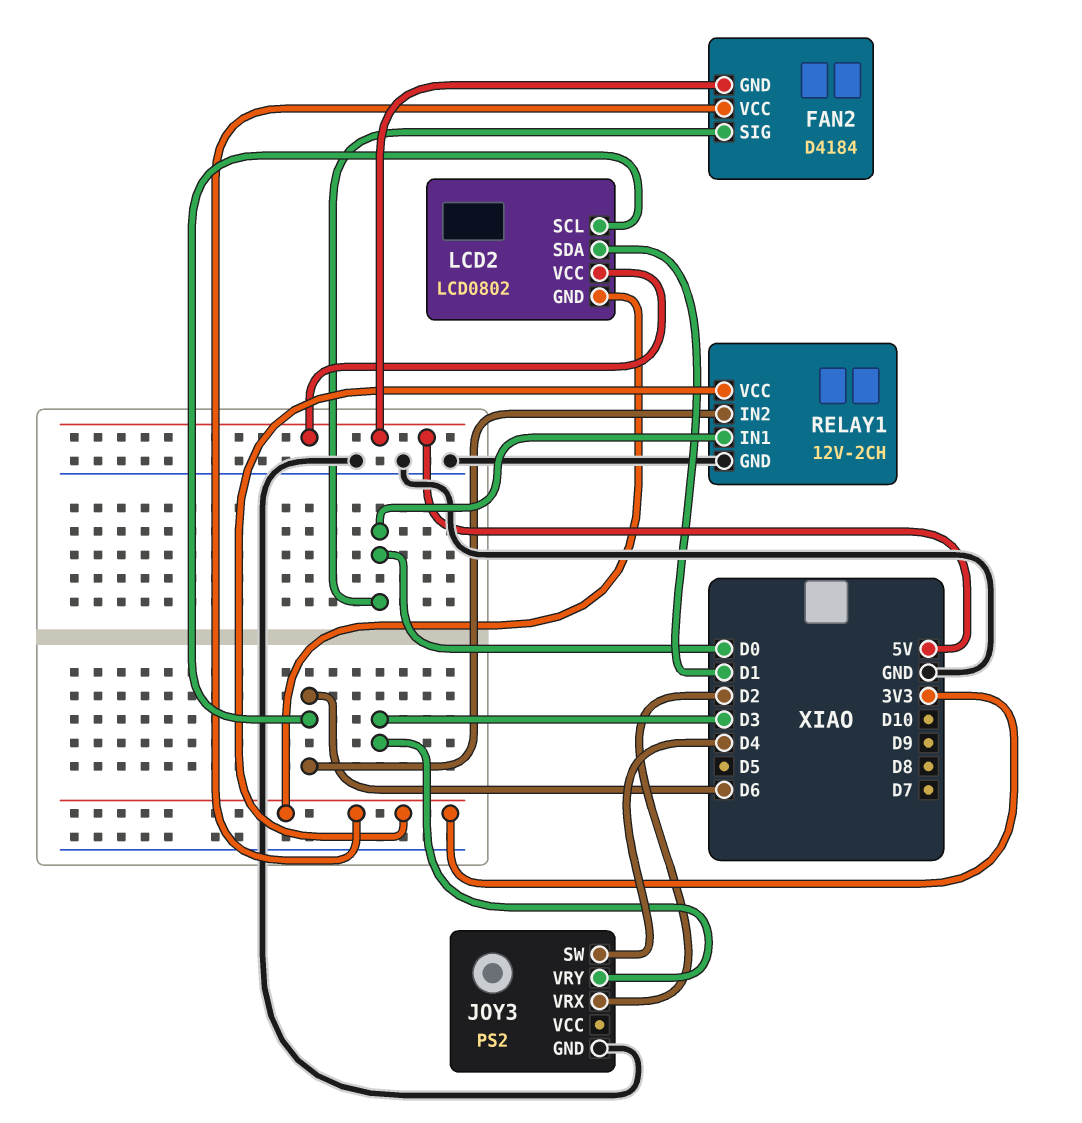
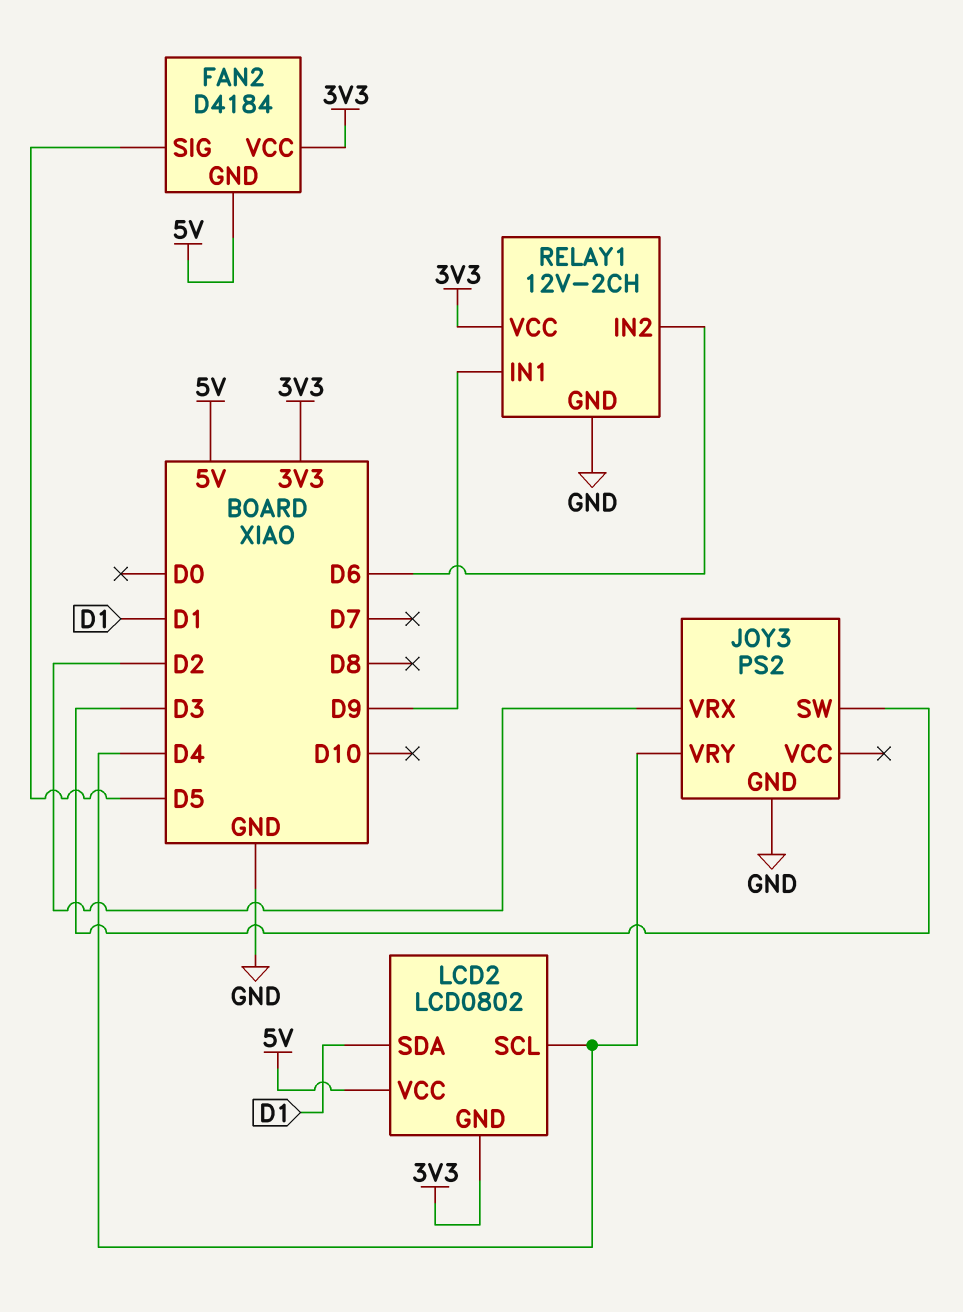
FAN2 pin SIG: D0 -> D5
JOY3 pin SW: D4 -> D3
JOY3 pin VRY: D3 -> D4
LCD2 pin SCL: D6 -> D4
RELAY1 pin IN1: D0 -> D9

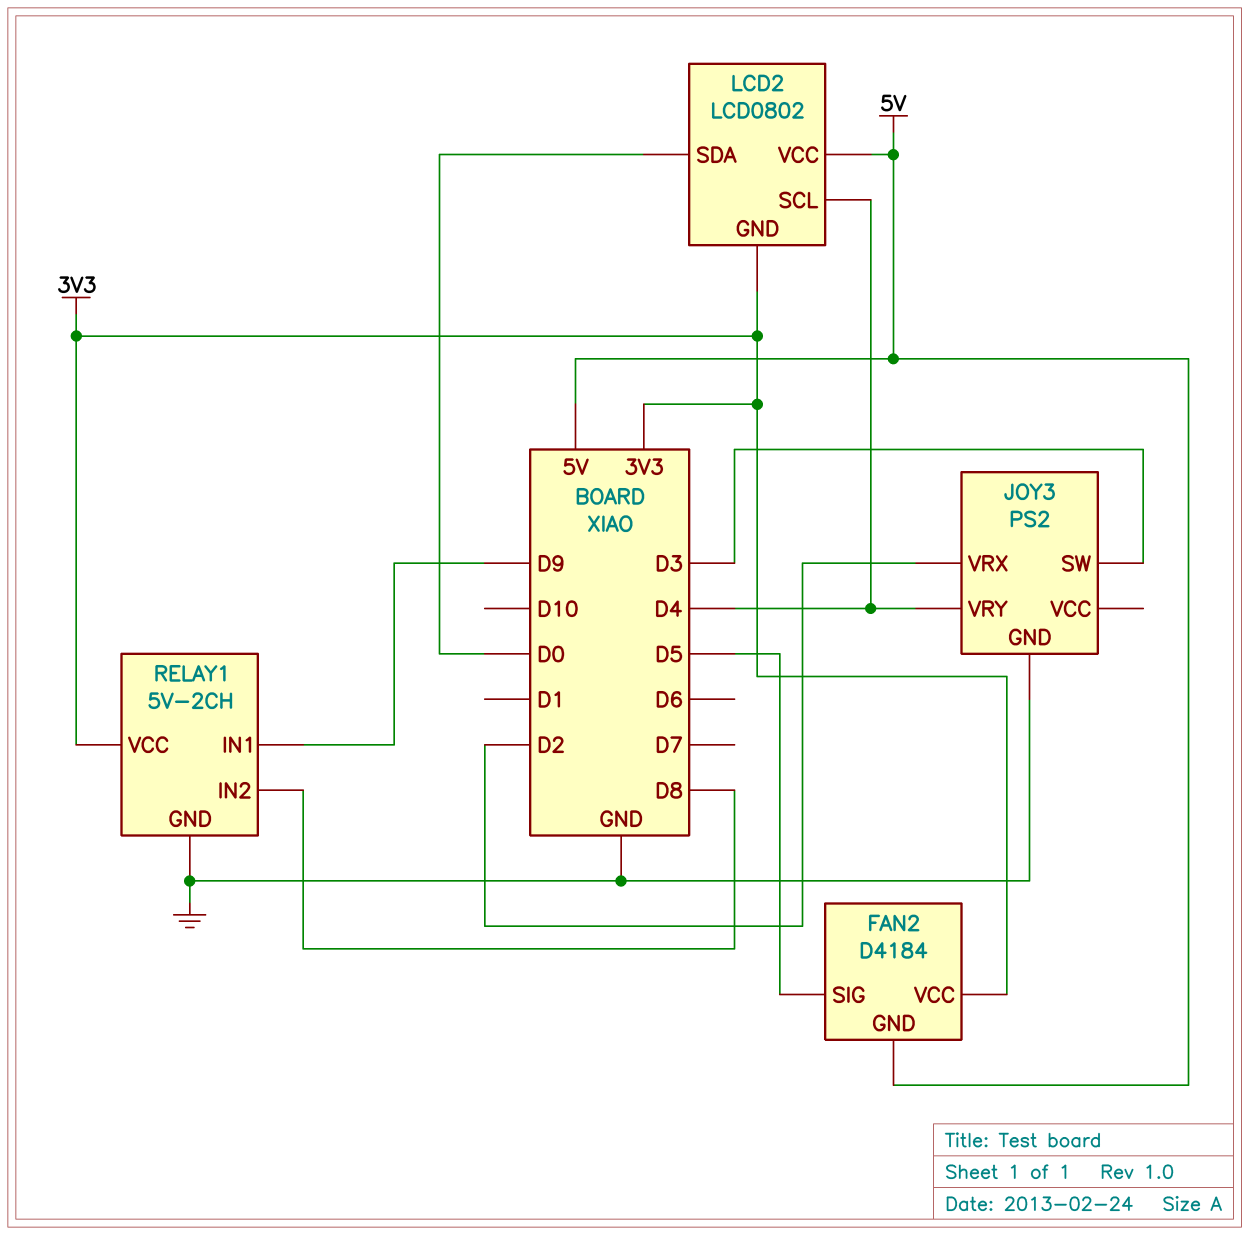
LCD2 pin SDA: D1 -> D0
RELAY1: 12V-2CH -> 5V-2CH
RELAY1 pin IN2: D6 -> D8

